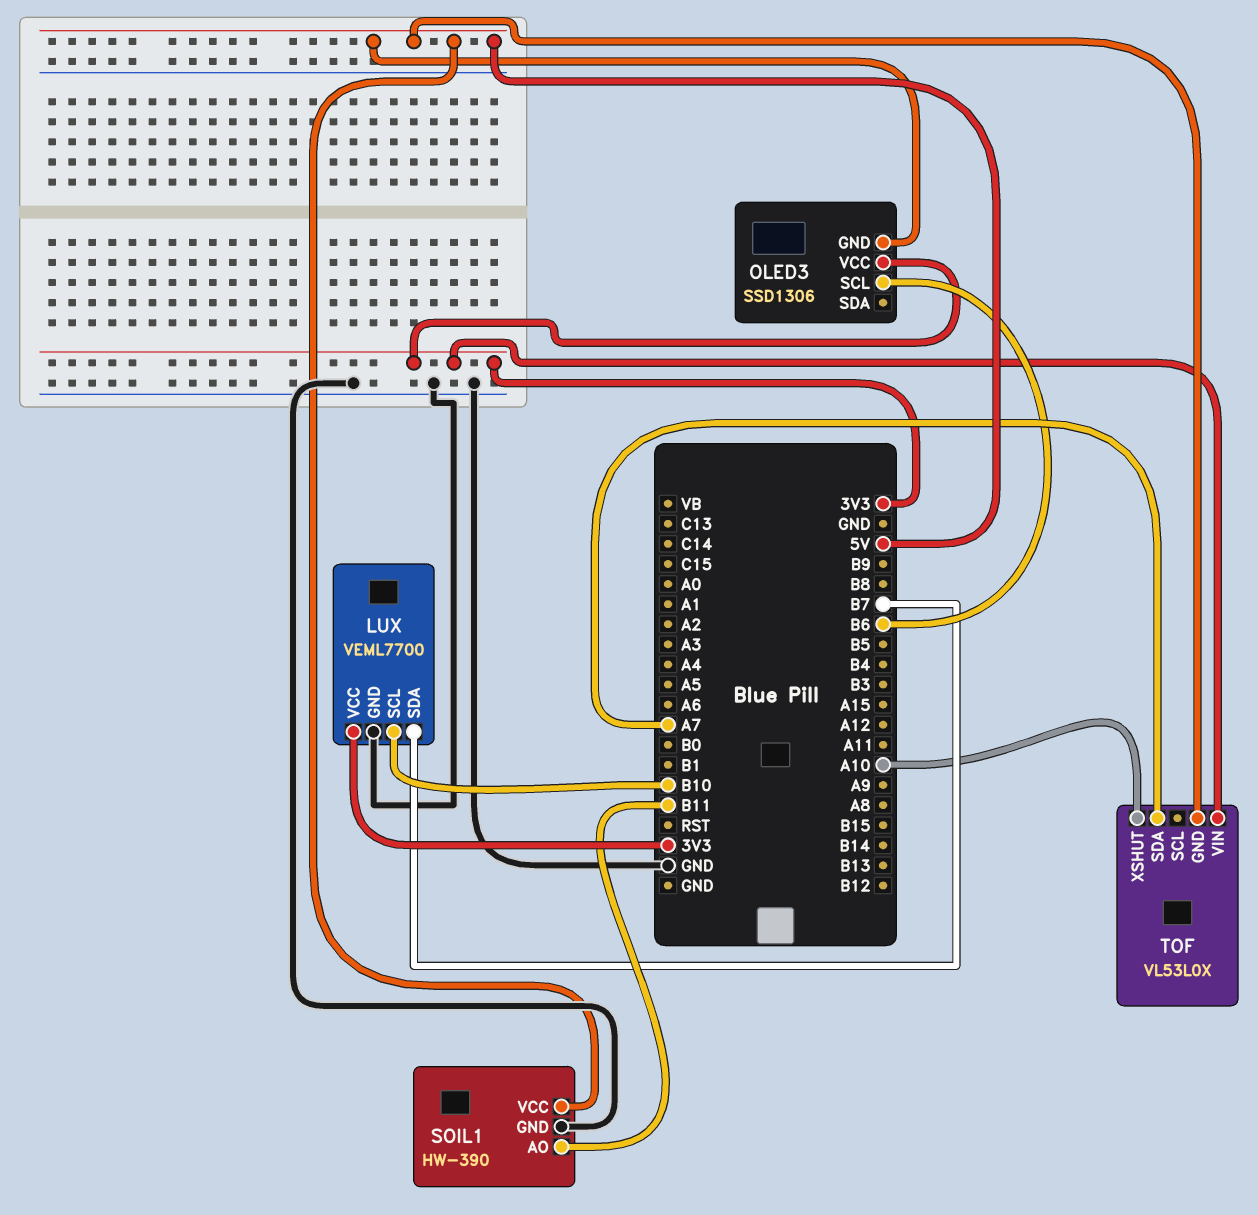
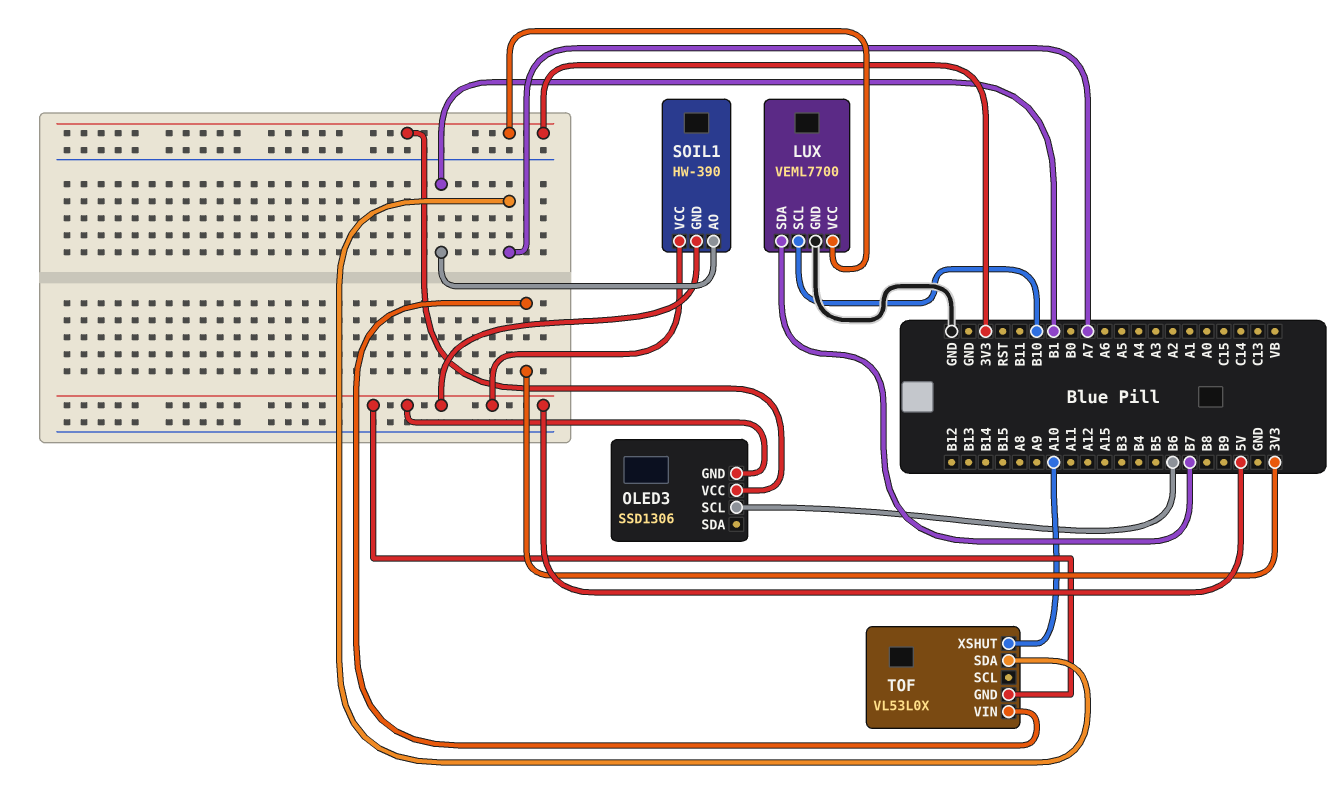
SOIL1 pin AO: B11 -> B1
SOIL1 pin GND: GND -> 5V

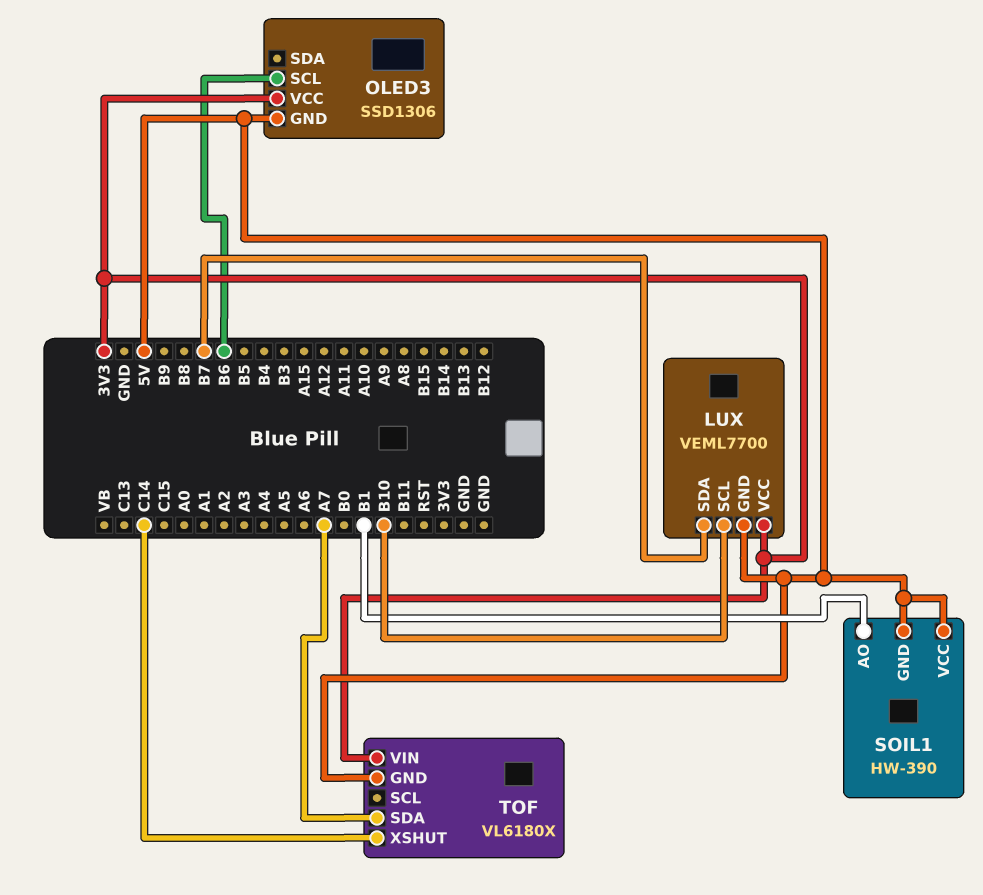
LUX pin GND: GND -> 5V
TOF: VL53L0X -> VL6180X
TOF pin XSHUT: A10 -> C14

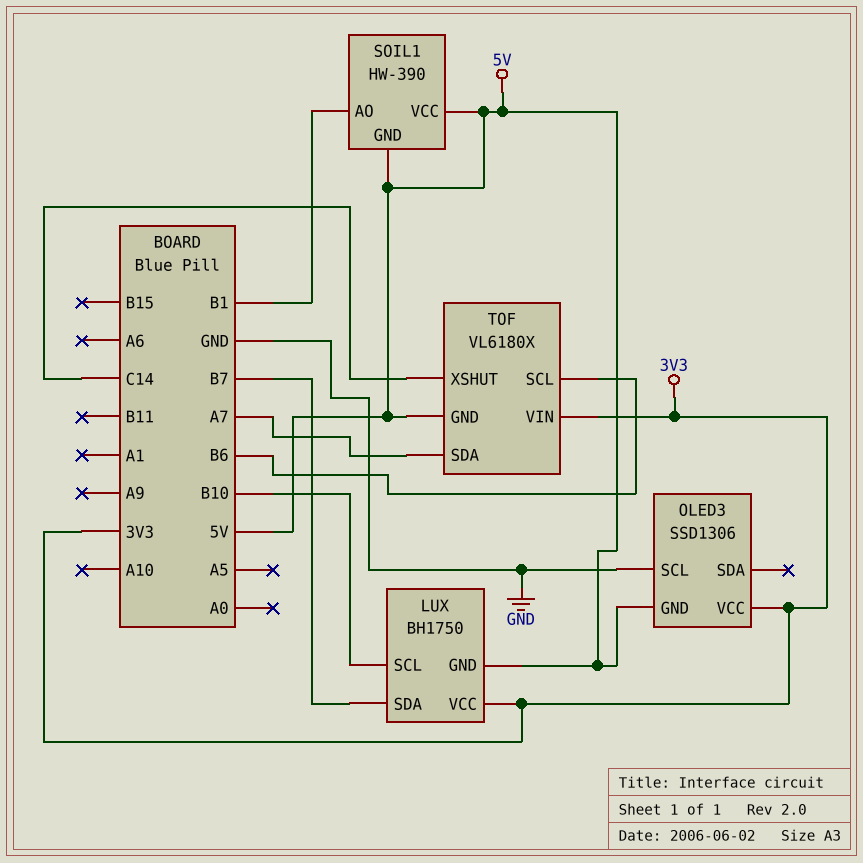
LUX: VEML7700 -> BH1750
OLED3 pin SCL: B6 -> GND
TOF pin SCL: none -> B6

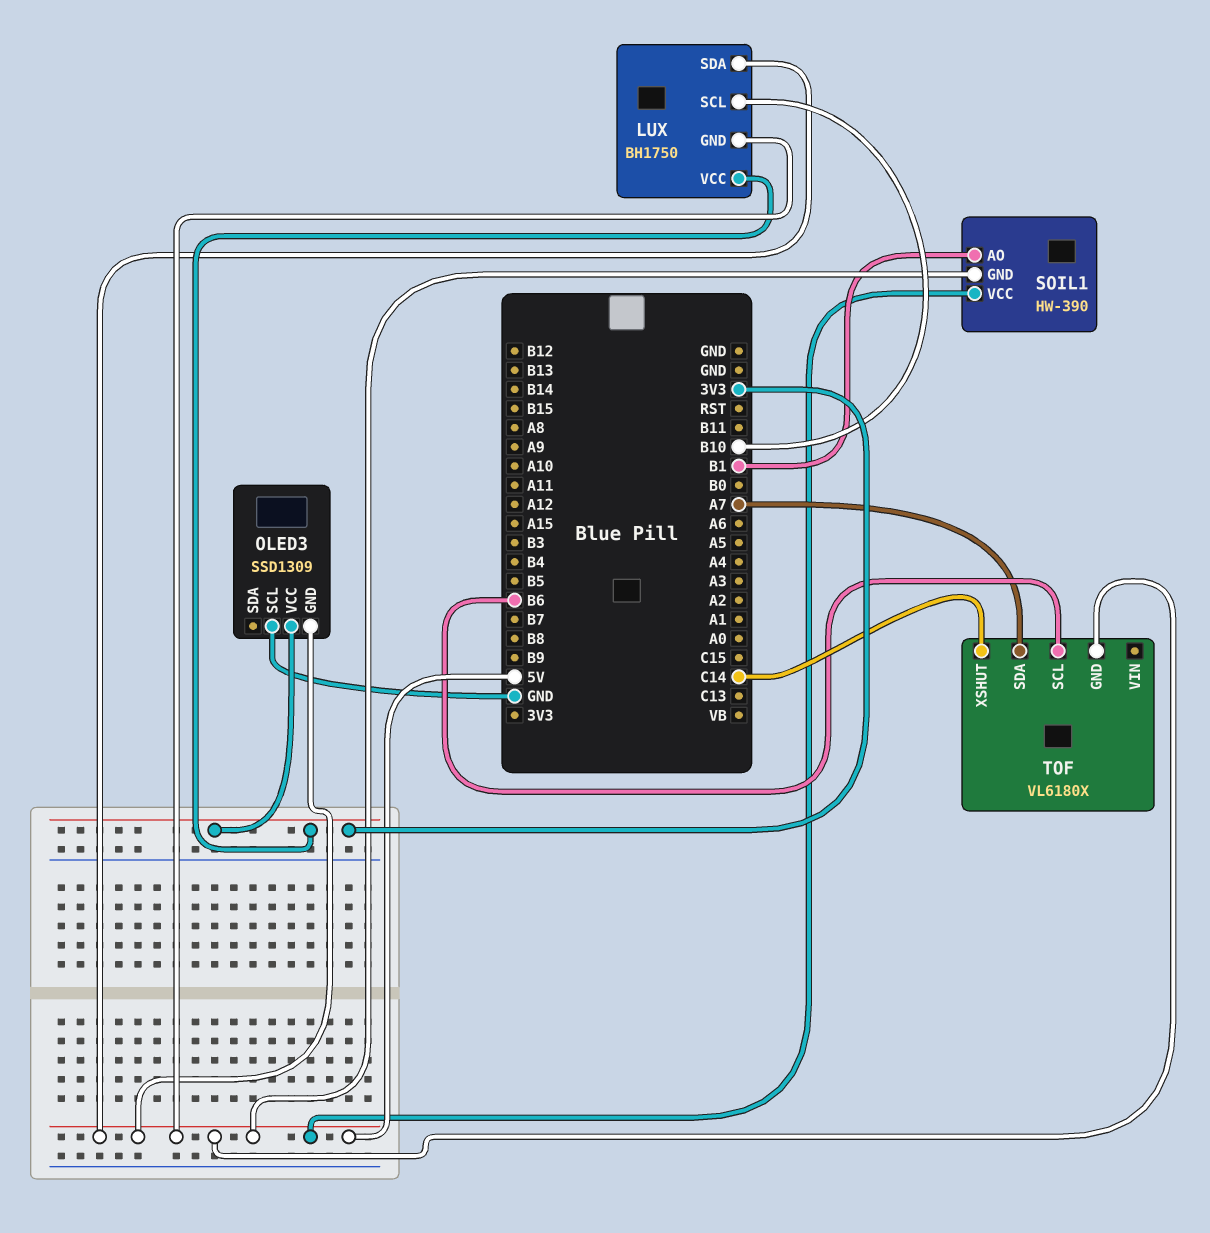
LUX pin SDA: B7 -> 5V
OLED3: SSD1306 -> SSD1309
TOF pin VIN: 3V3 -> none

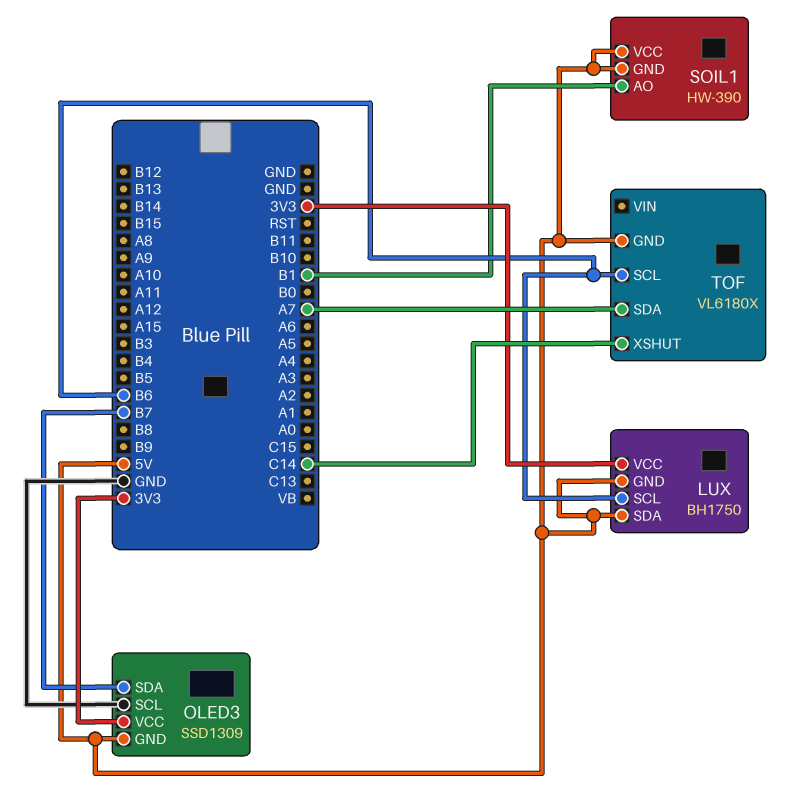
LUX pin SCL: B10 -> B6
OLED3 pin SDA: none -> B7

